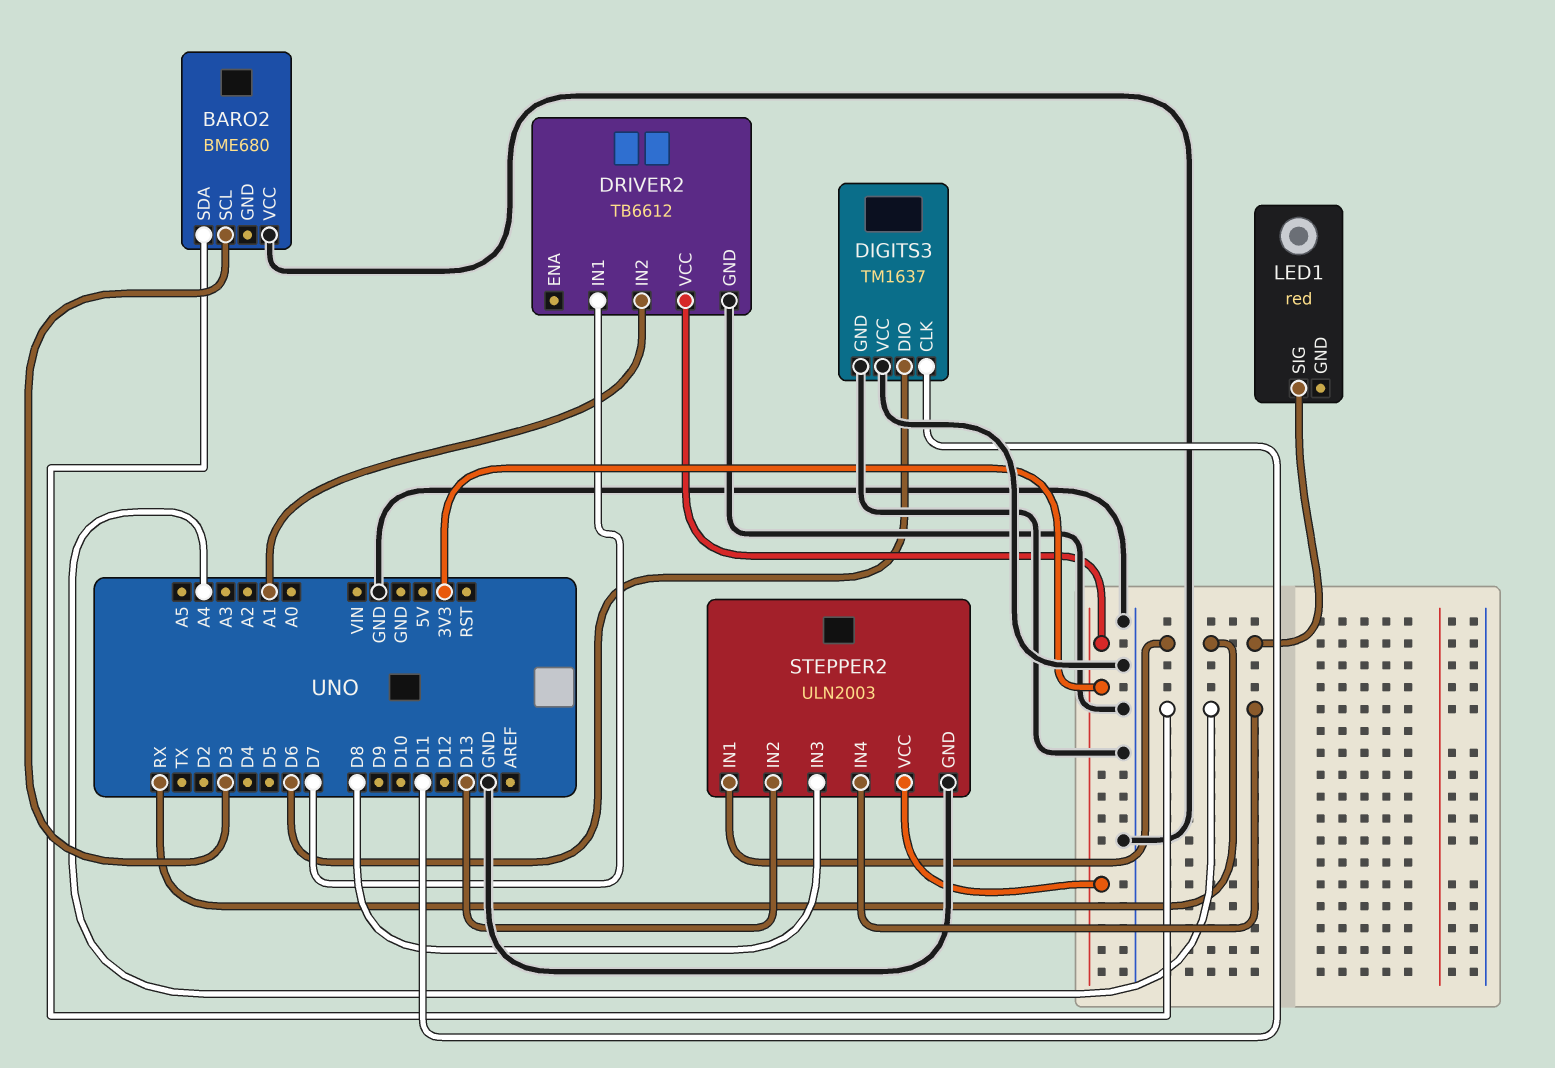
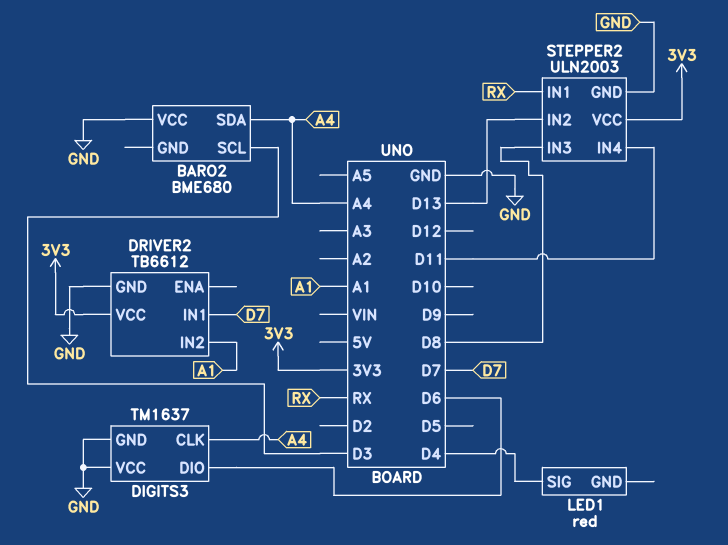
DIGITS3 pin CLK: D11 -> A4
LED1 pin SIG: RX -> D4
STEPPER2 pin IN4: A4 -> D11

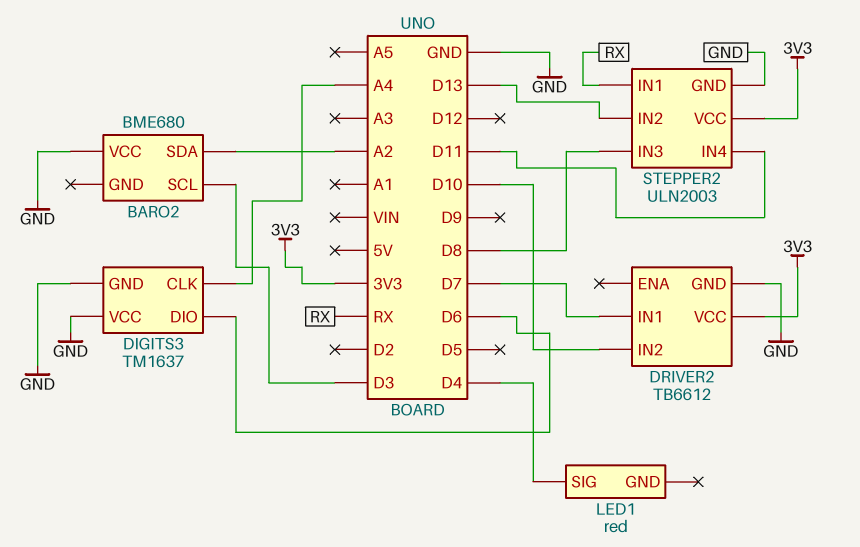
BARO2 pin SDA: A4 -> A2
DRIVER2 pin IN2: A1 -> D10

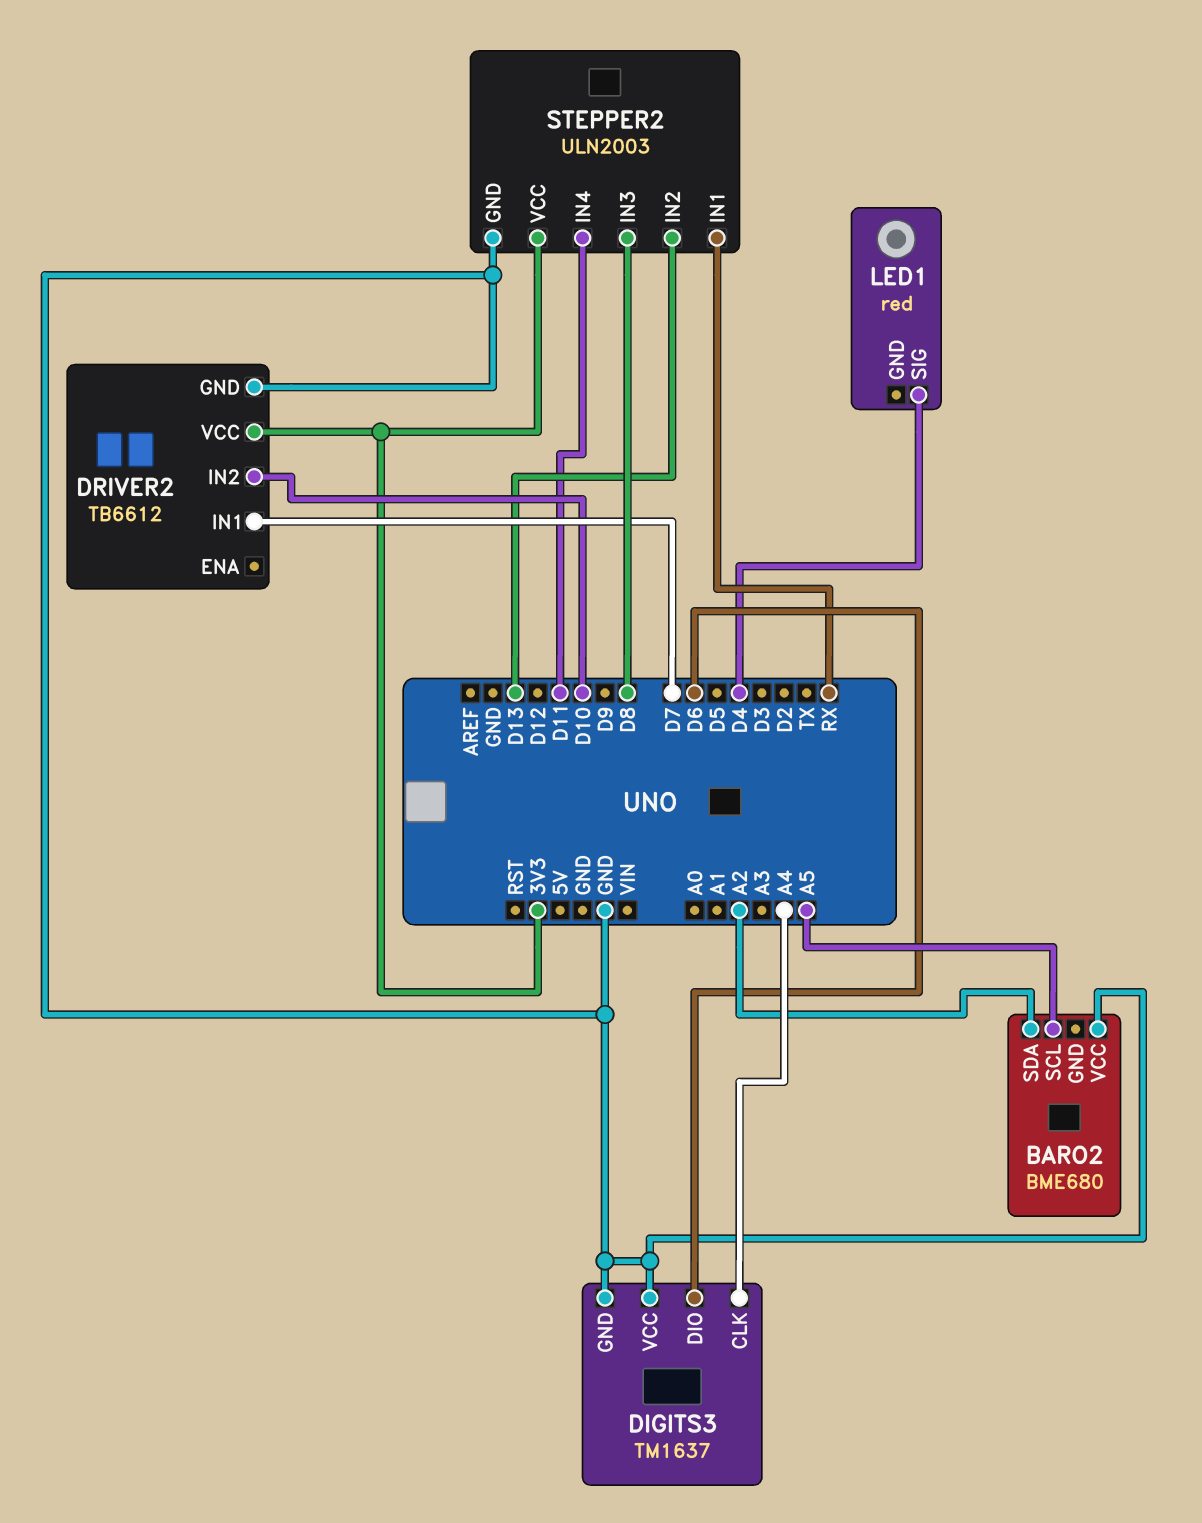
BARO2 pin SCL: D3 -> A5

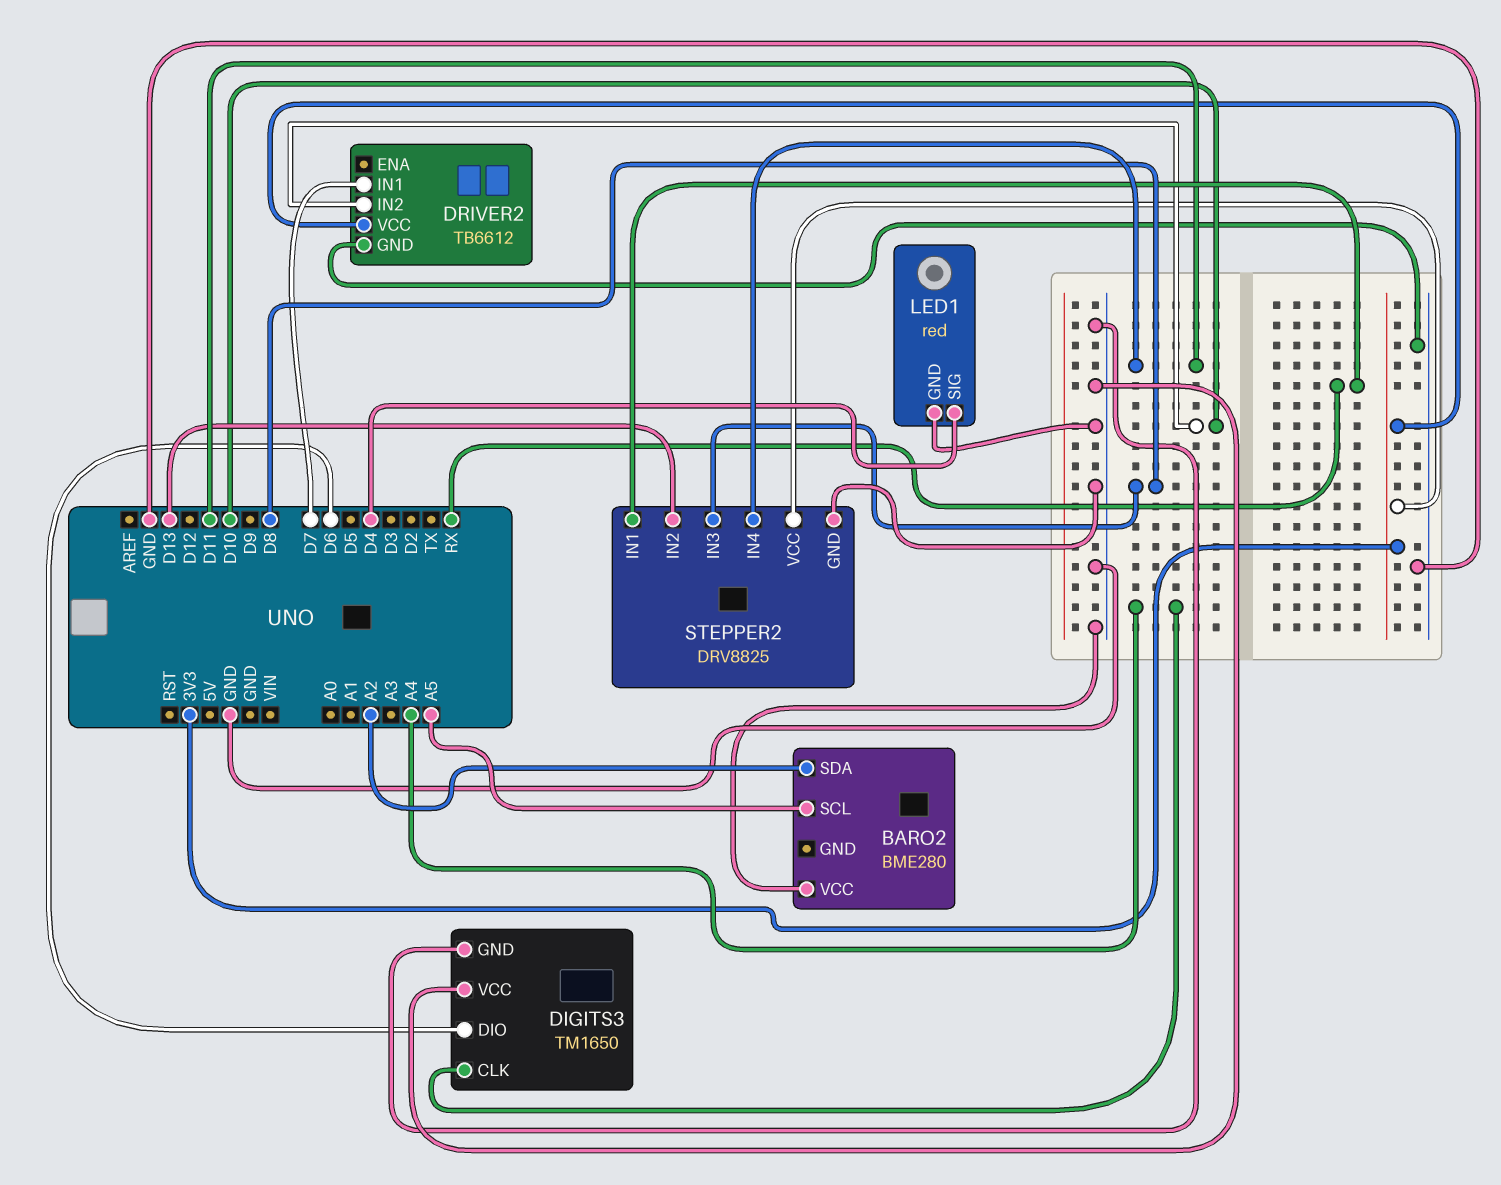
BARO2: BME680 -> BME280
DIGITS3: TM1637 -> TM1650
LED1 pin GND: none -> GND
STEPPER2: ULN2003 -> DRV8825

